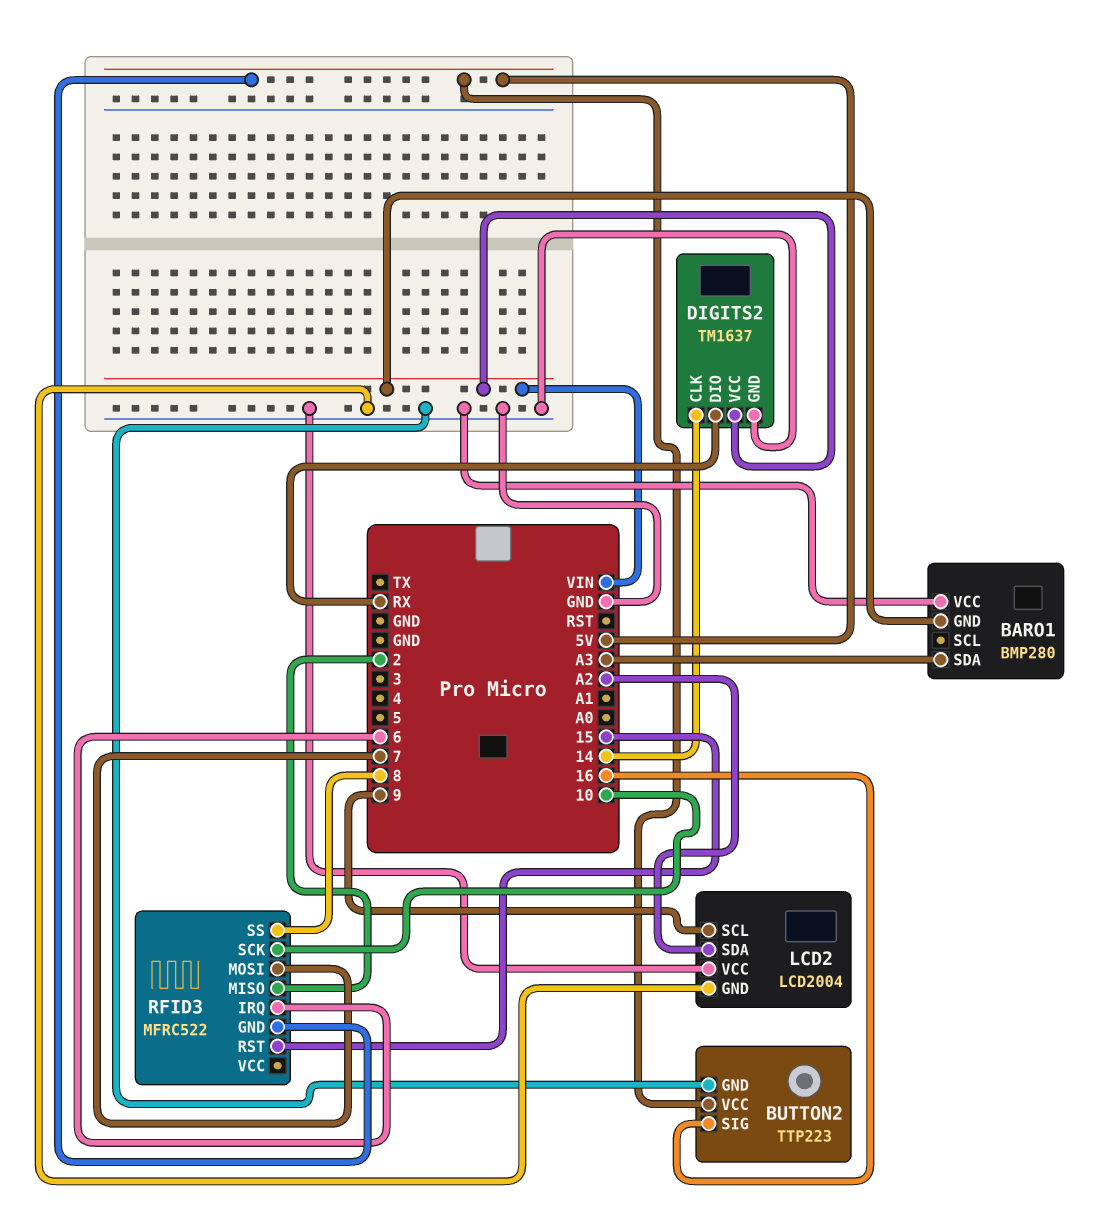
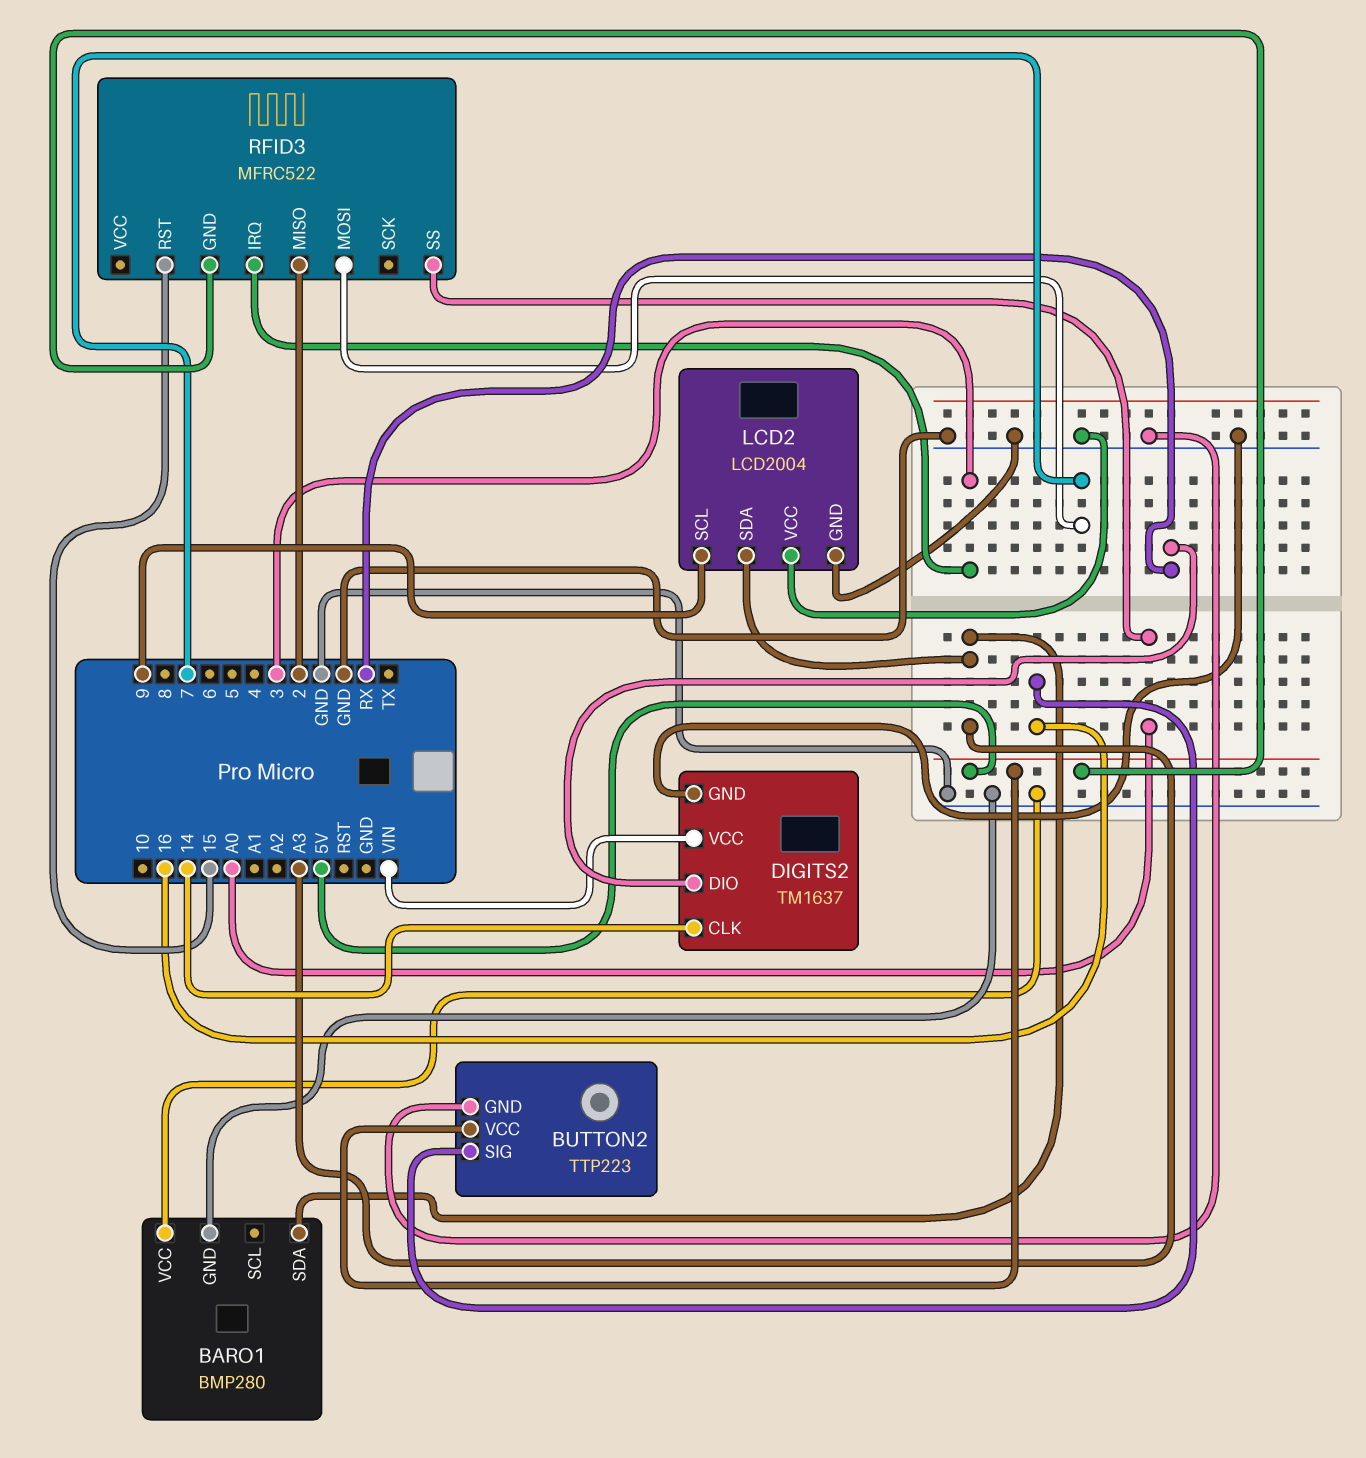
BARO1 pin GND: VIN -> GND
LCD2 pin SDA: A2 -> A3
RFID3 pin IRQ: 6 -> 3
RFID3 pin SCK: 10 -> none
RFID3 pin SS: 8 -> A0

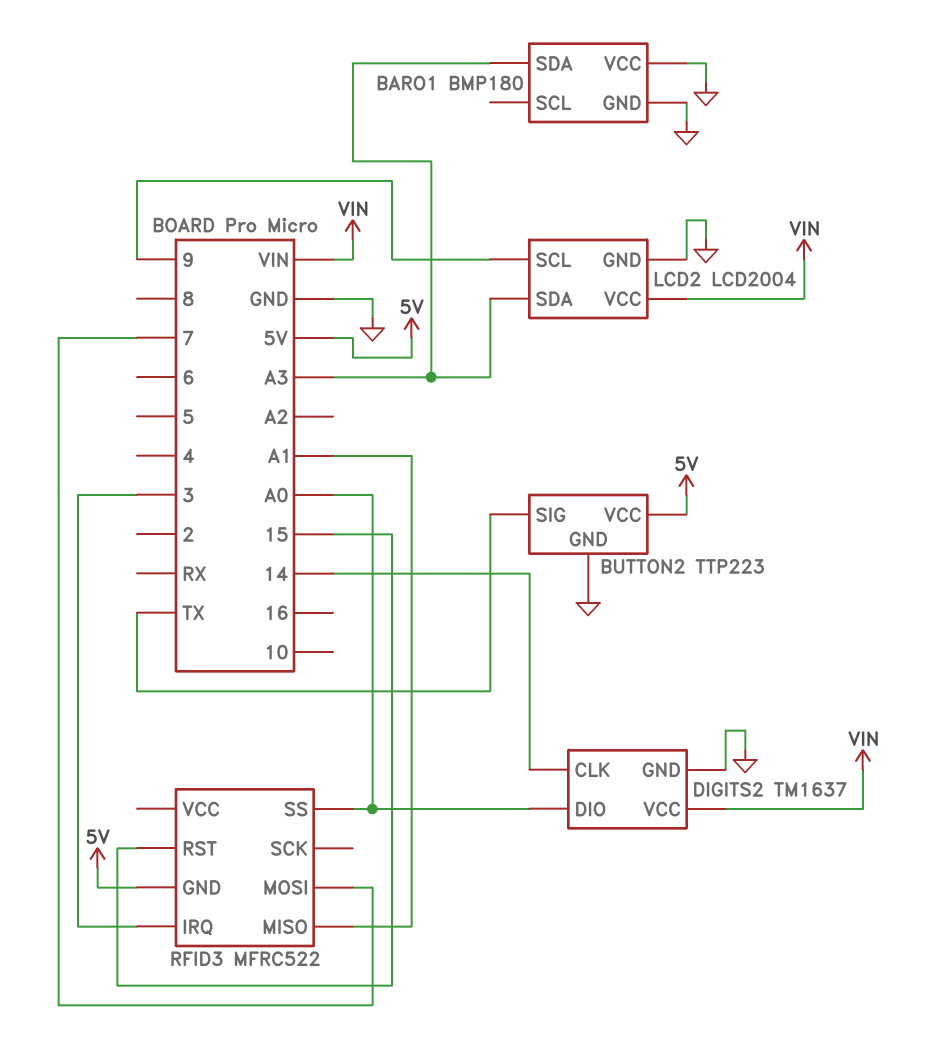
BARO1: BMP280 -> BMP180
BUTTON2 pin SIG: 16 -> TX
DIGITS2 pin DIO: RX -> A0
LCD2 pin VCC: GND -> VIN
RFID3 pin MISO: 2 -> A1

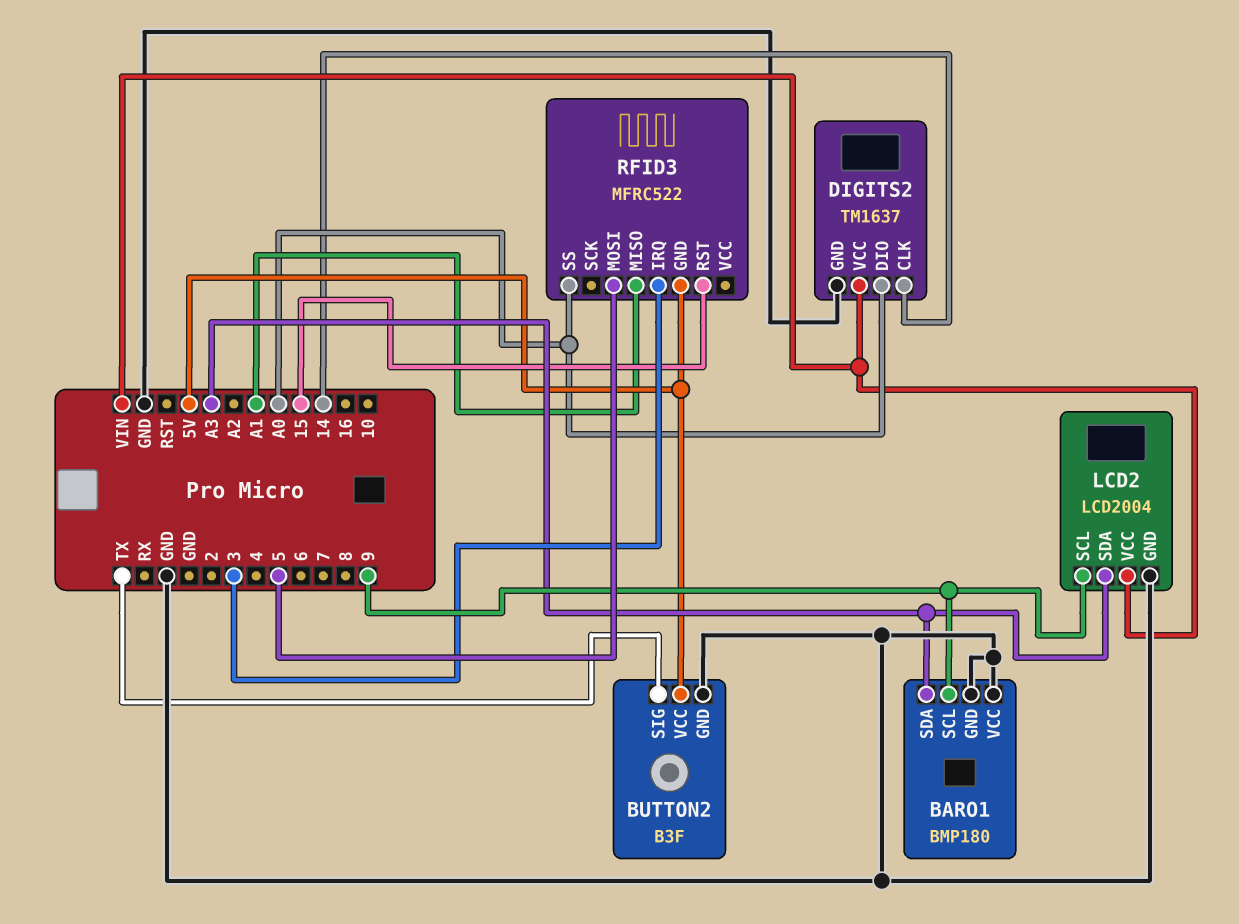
BARO1 pin SCL: none -> 9
BUTTON2: TTP223 -> B3F
RFID3 pin MOSI: 7 -> 5

